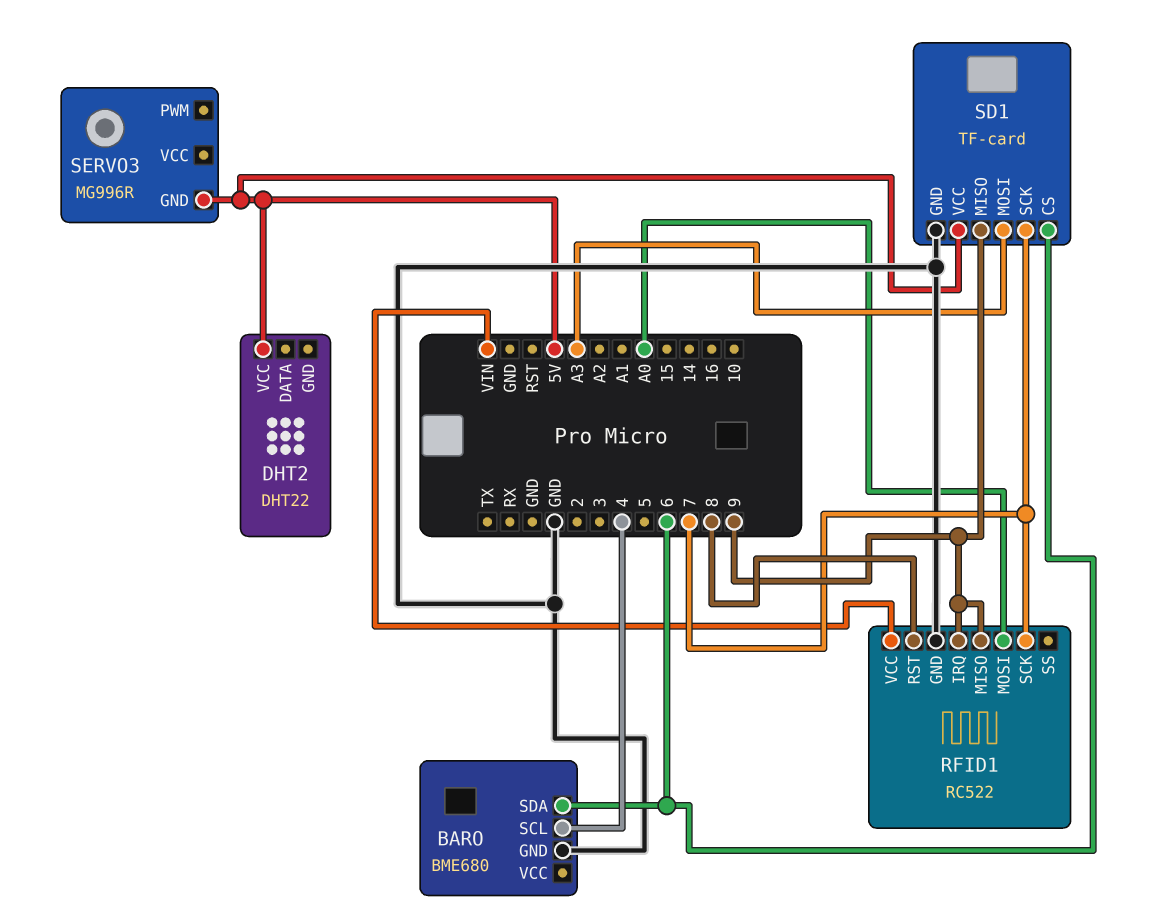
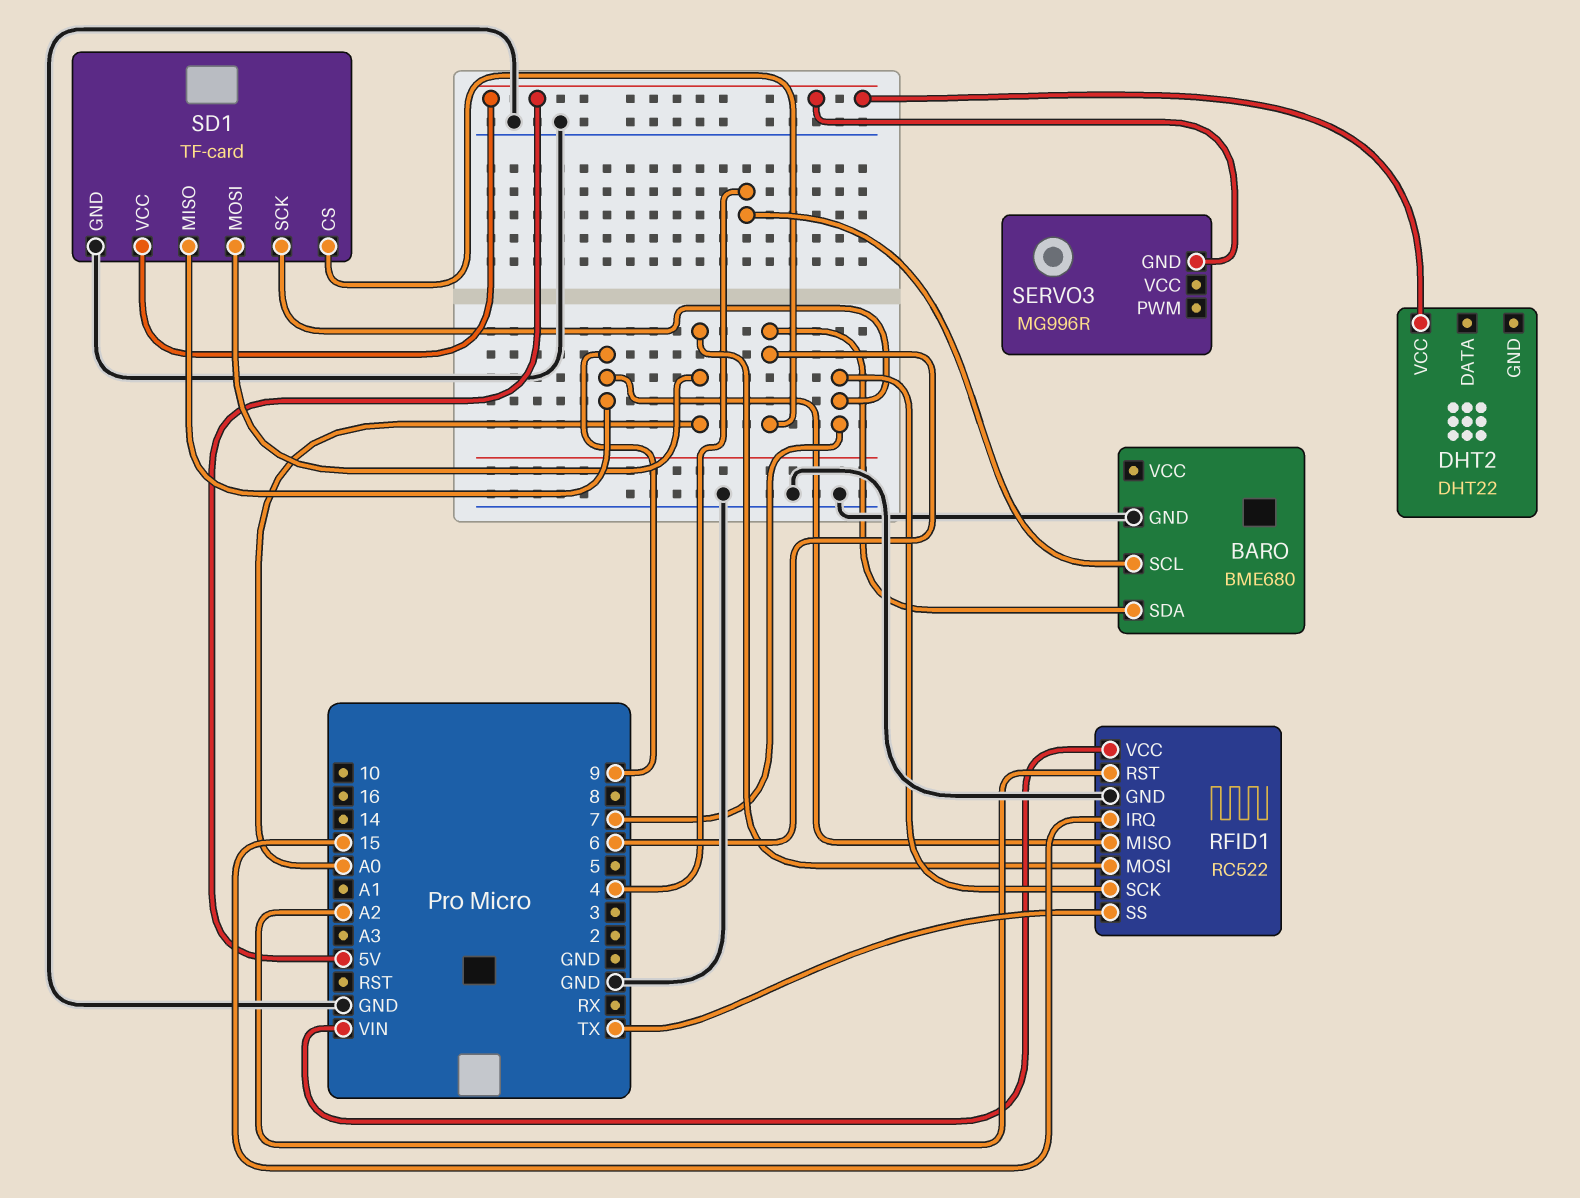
RFID1 pin IRQ: 9 -> 15
RFID1 pin RST: 8 -> A2
RFID1 pin SS: none -> TX
SD1 pin MOSI: A3 -> A0

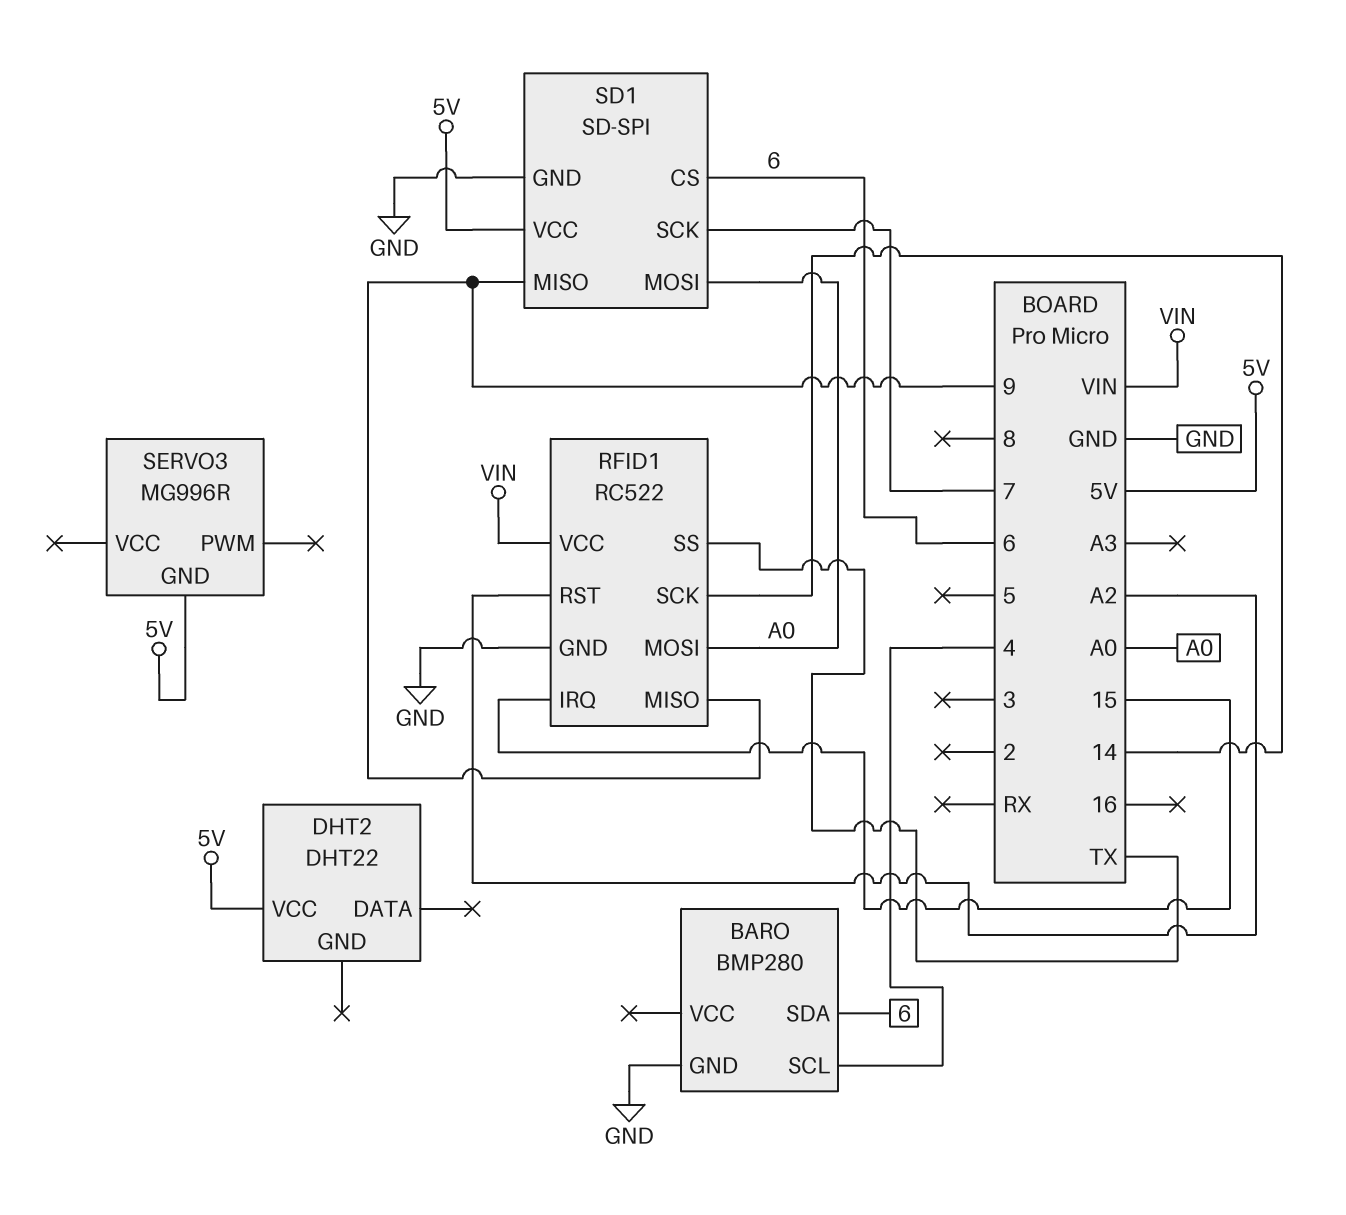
BARO: BME680 -> BMP280
RFID1 pin SCK: 7 -> 14
SD1: TF-card -> SD-SPI

